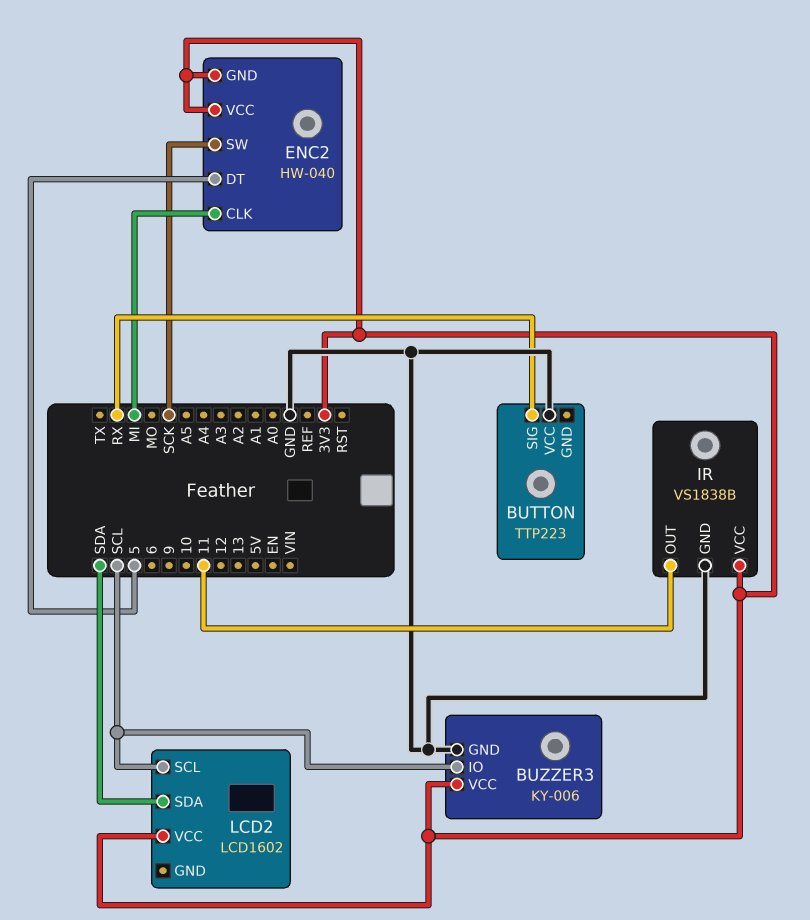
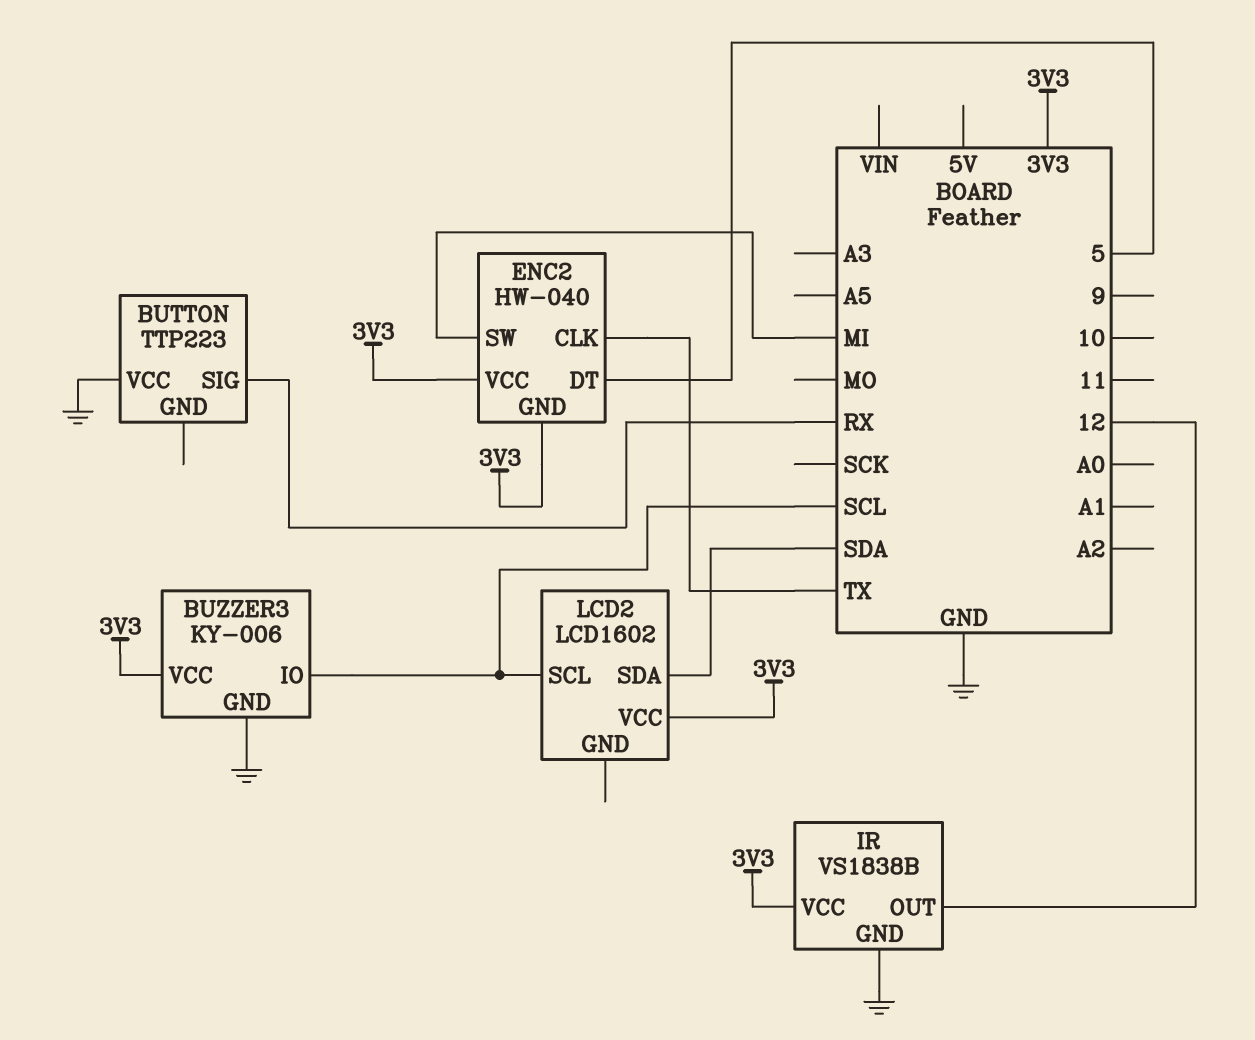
ENC2 pin CLK: MI -> TX
ENC2 pin SW: SCK -> MI
IR pin OUT: 11 -> 12

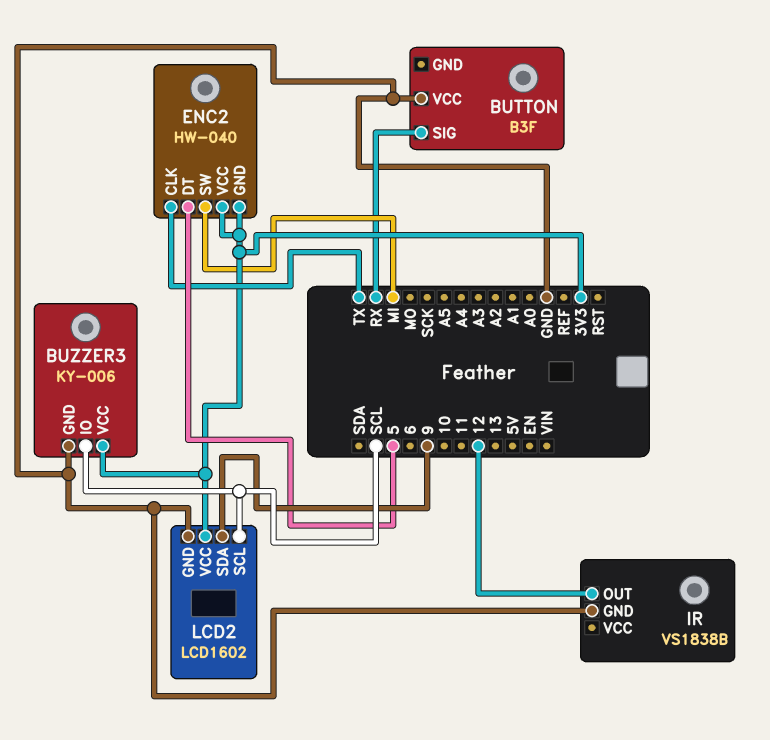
BUTTON: TTP223 -> B3F
IR pin VCC: 3V3 -> none
LCD2 pin GND: none -> GND
LCD2 pin SDA: SDA -> 9

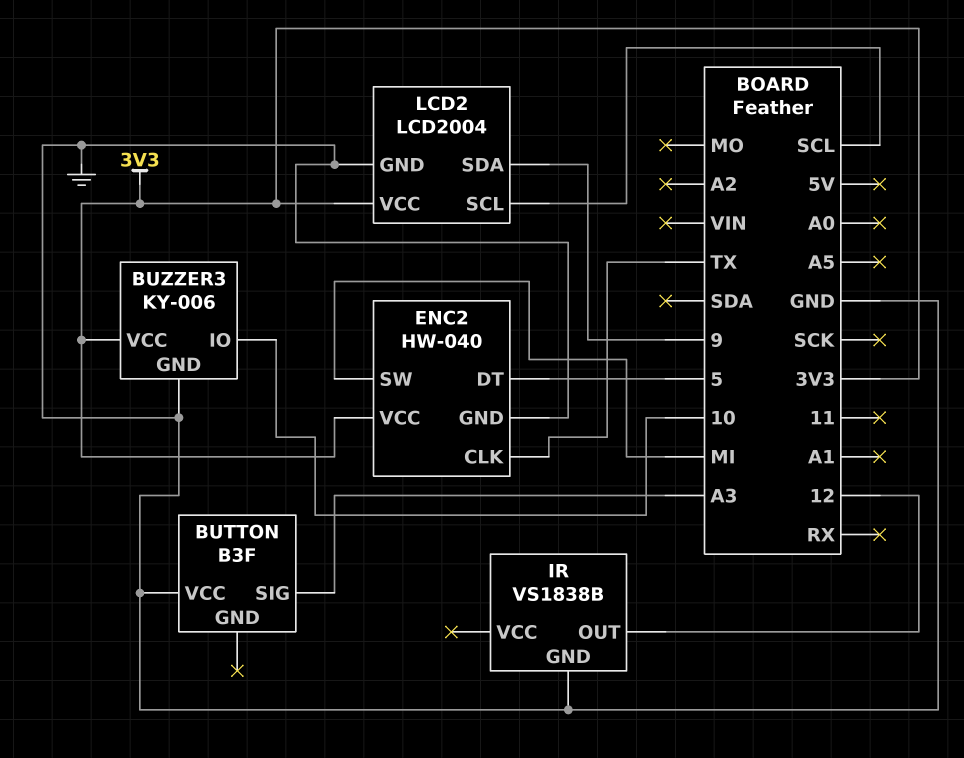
BUTTON pin SIG: RX -> A3
BUZZER3 pin IO: SCL -> 10
ENC2 pin GND: 3V3 -> GND
LCD2: LCD1602 -> LCD2004

